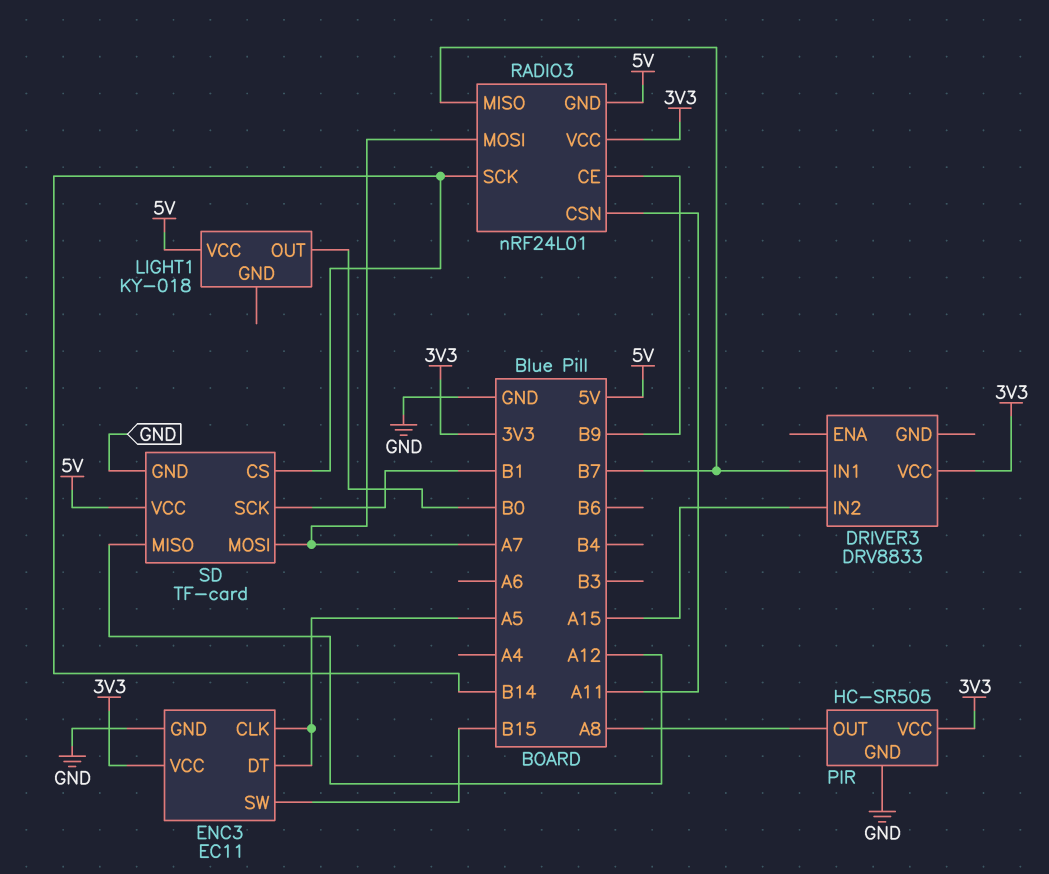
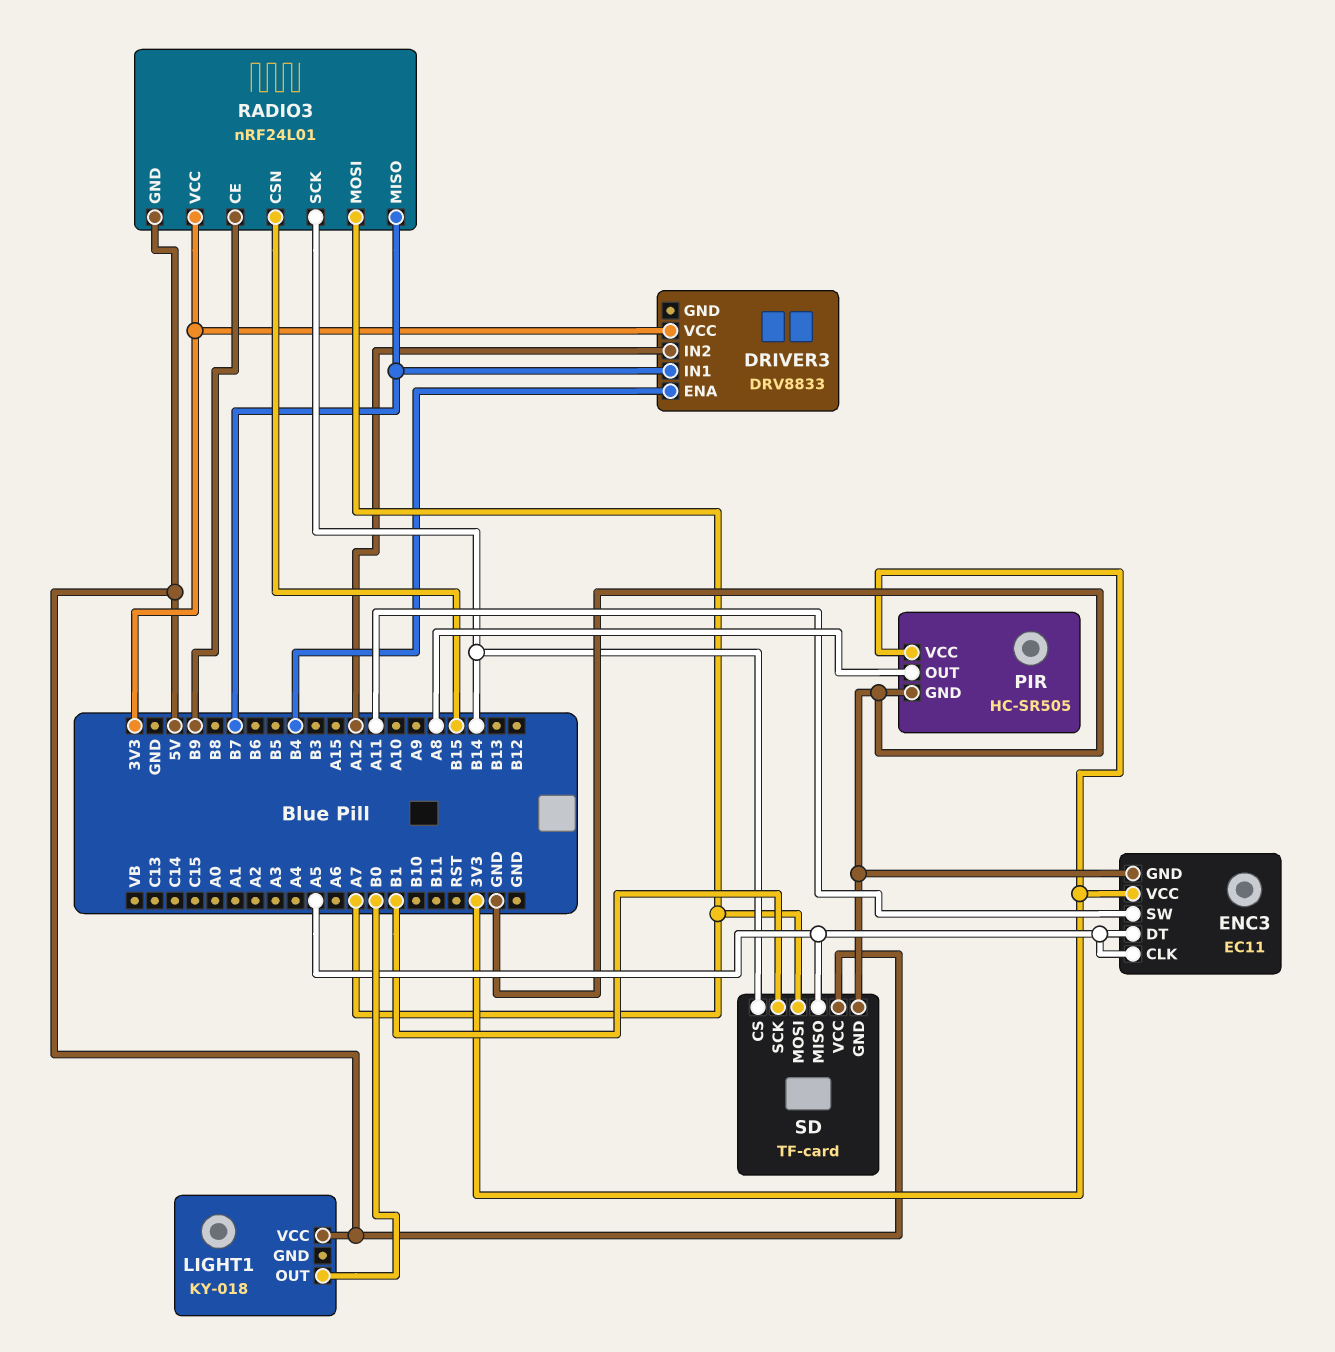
DRIVER3 pin ENA: none -> B4
DRIVER3 pin IN2: A15 -> A12
ENC3 pin SW: B15 -> A11
RADIO3 pin CSN: A11 -> B15
SD pin MISO: A12 -> A5

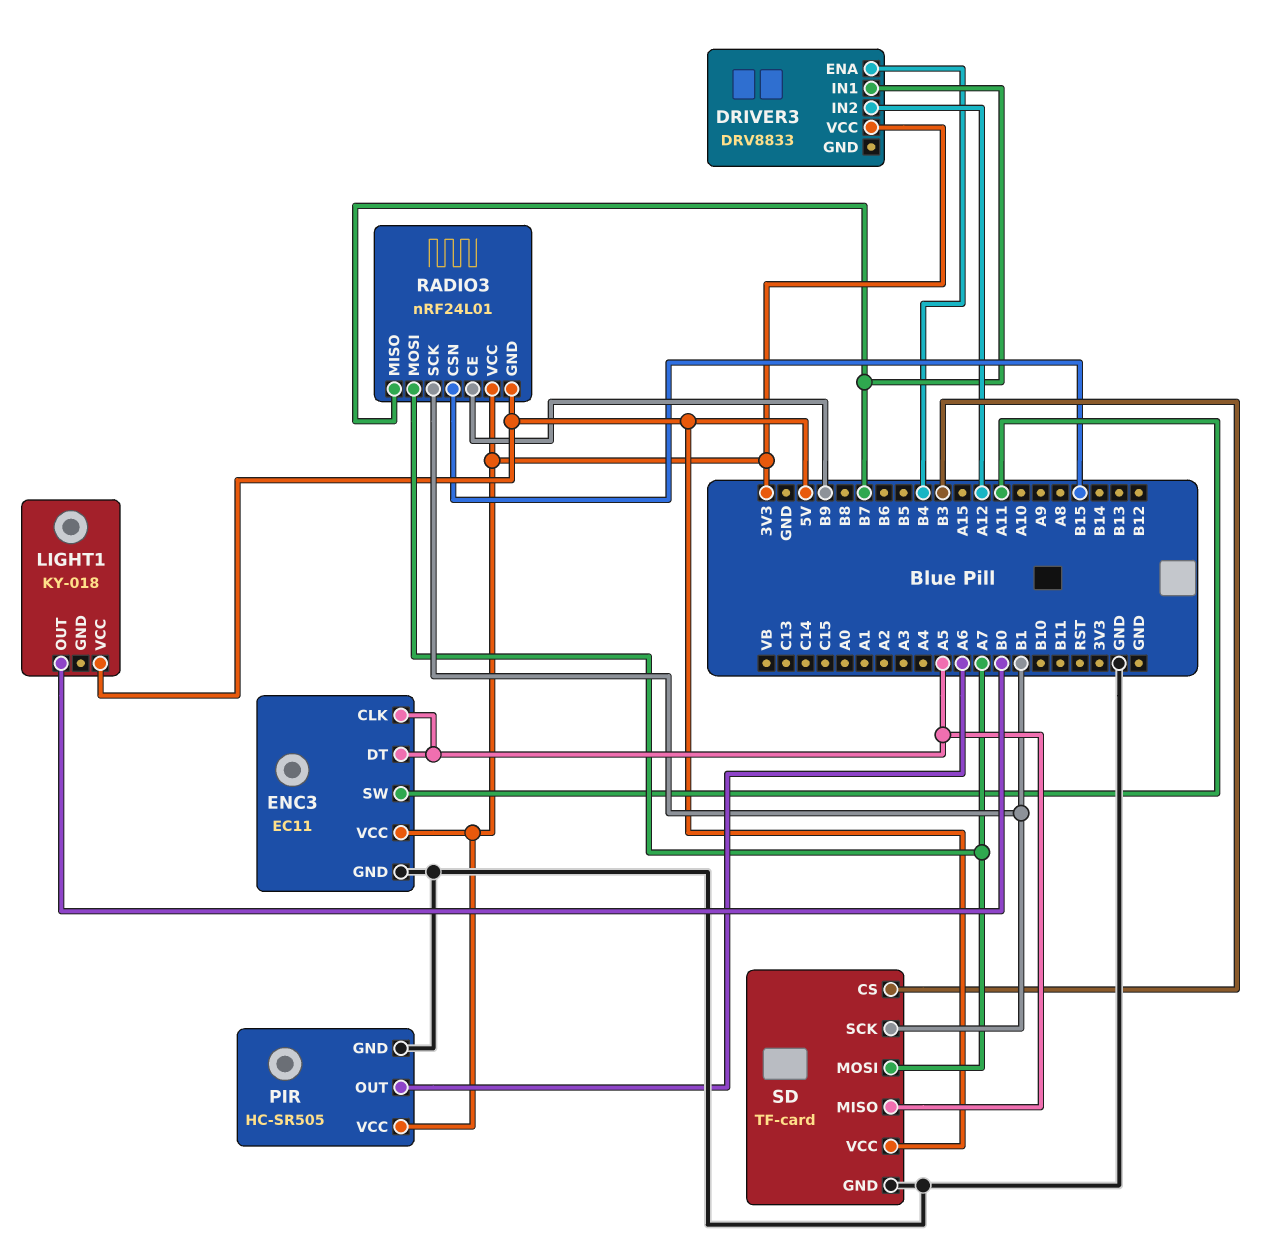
PIR pin OUT: A8 -> A6
RADIO3 pin SCK: B14 -> B1
SD pin CS: B14 -> B3

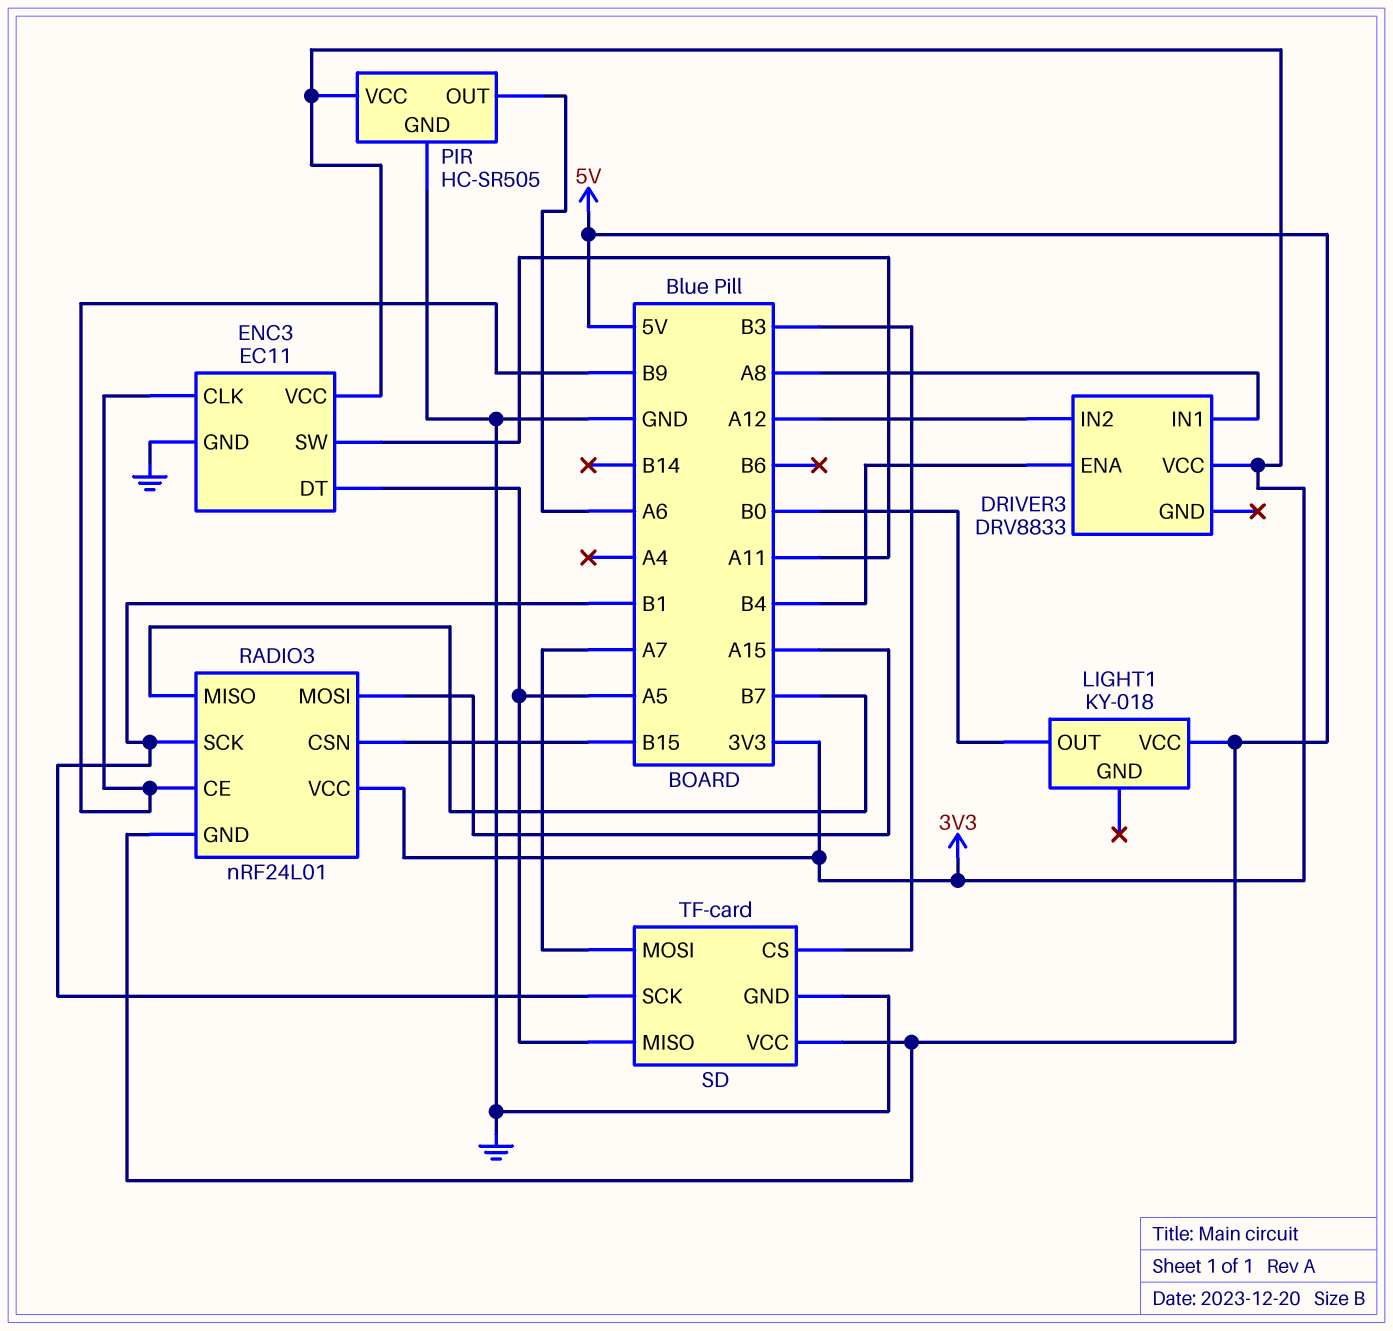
DRIVER3 pin IN1: B7 -> A8
ENC3 pin CLK: A5 -> B9
RADIO3 pin MOSI: A7 -> A15

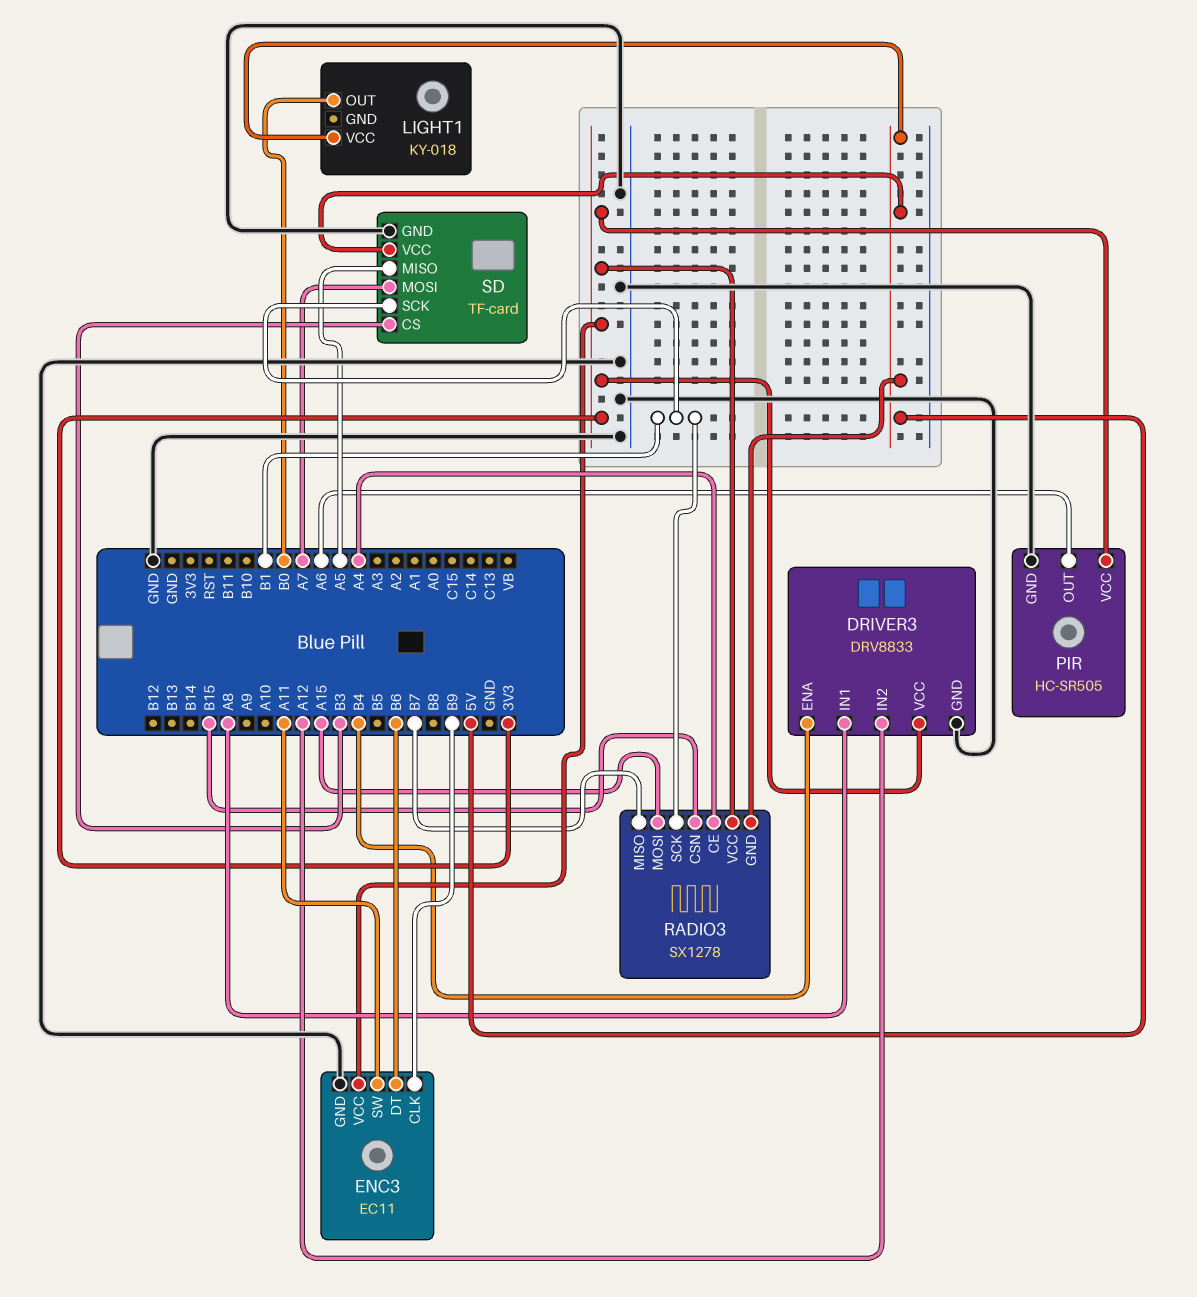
DRIVER3 pin GND: none -> GND
ENC3 pin DT: A5 -> B6
RADIO3: nRF24L01 -> SX1278
RADIO3 pin CE: B9 -> A4

